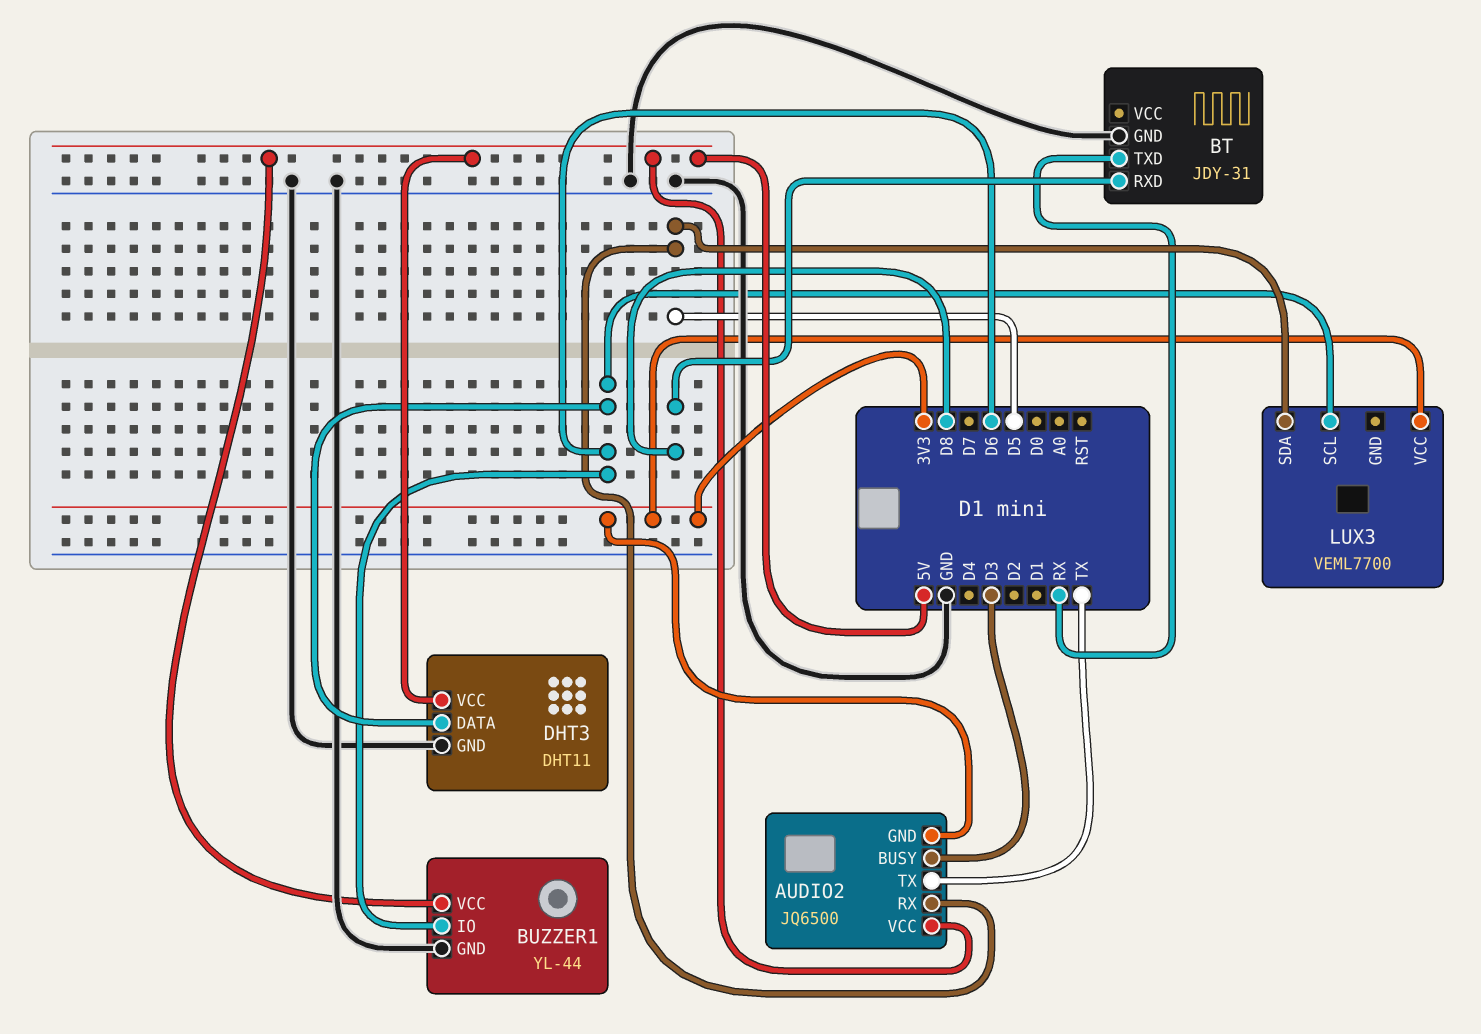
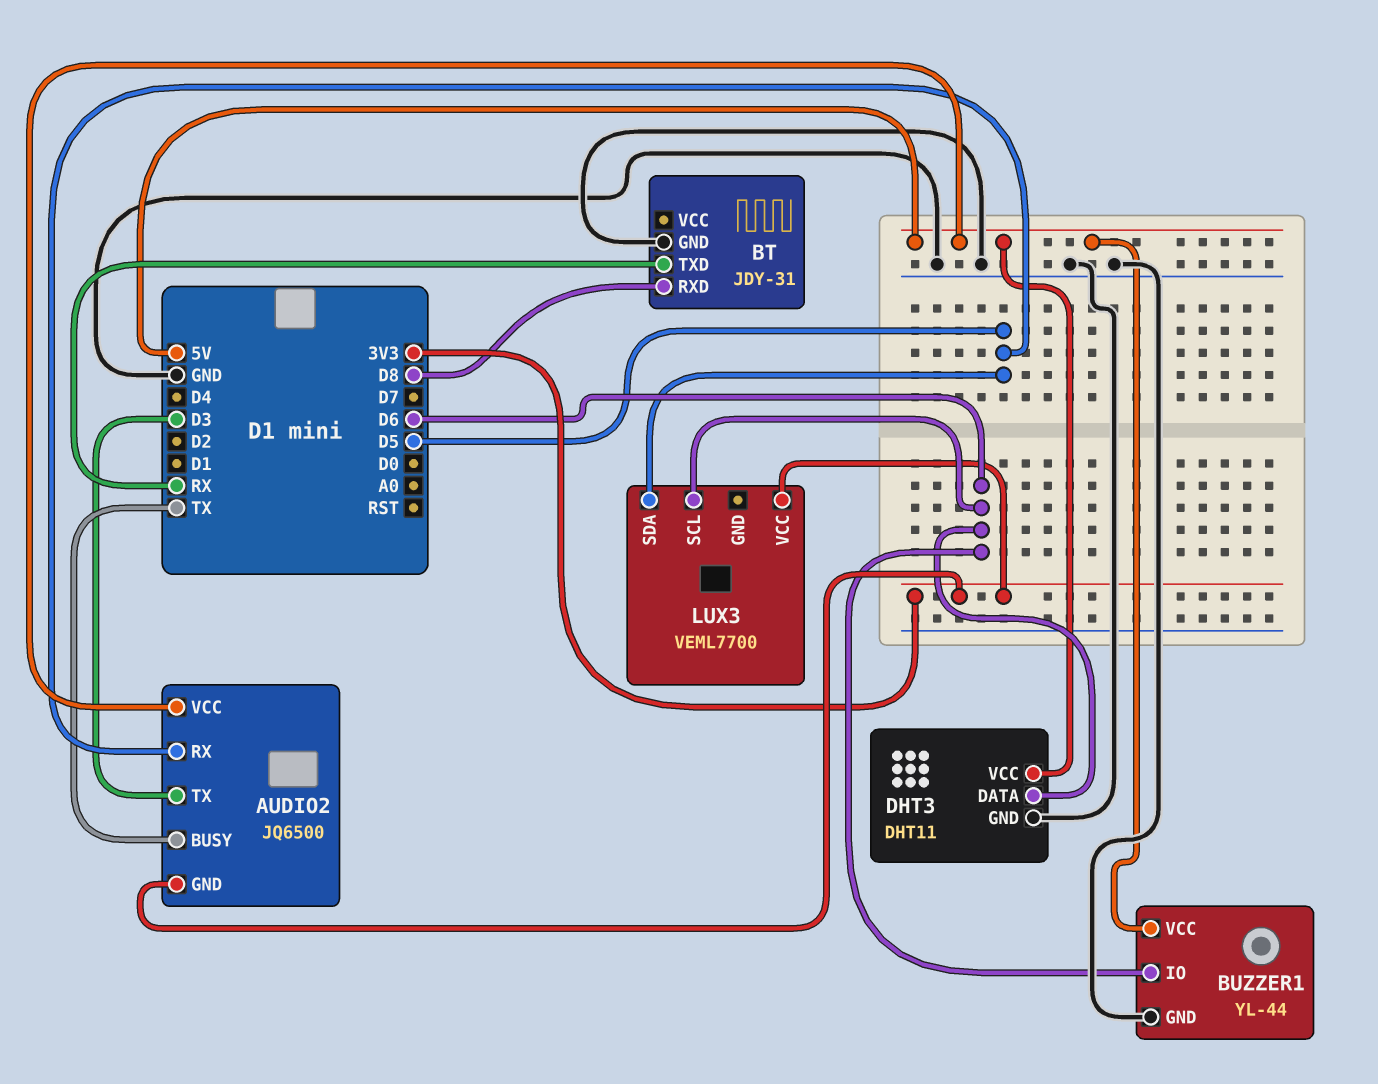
AUDIO2 pin BUSY: D3 -> TX
AUDIO2 pin TX: TX -> D3

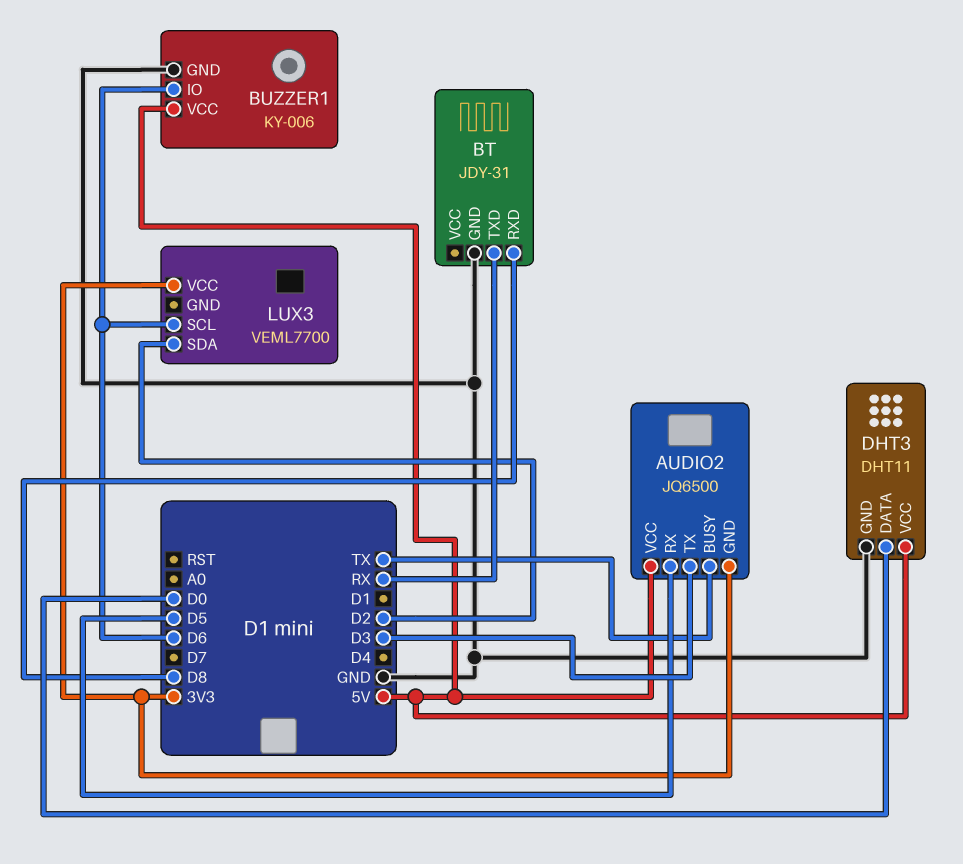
BUZZER1: YL-44 -> KY-006
DHT3 pin DATA: D6 -> D0
LUX3 pin SDA: D5 -> D2

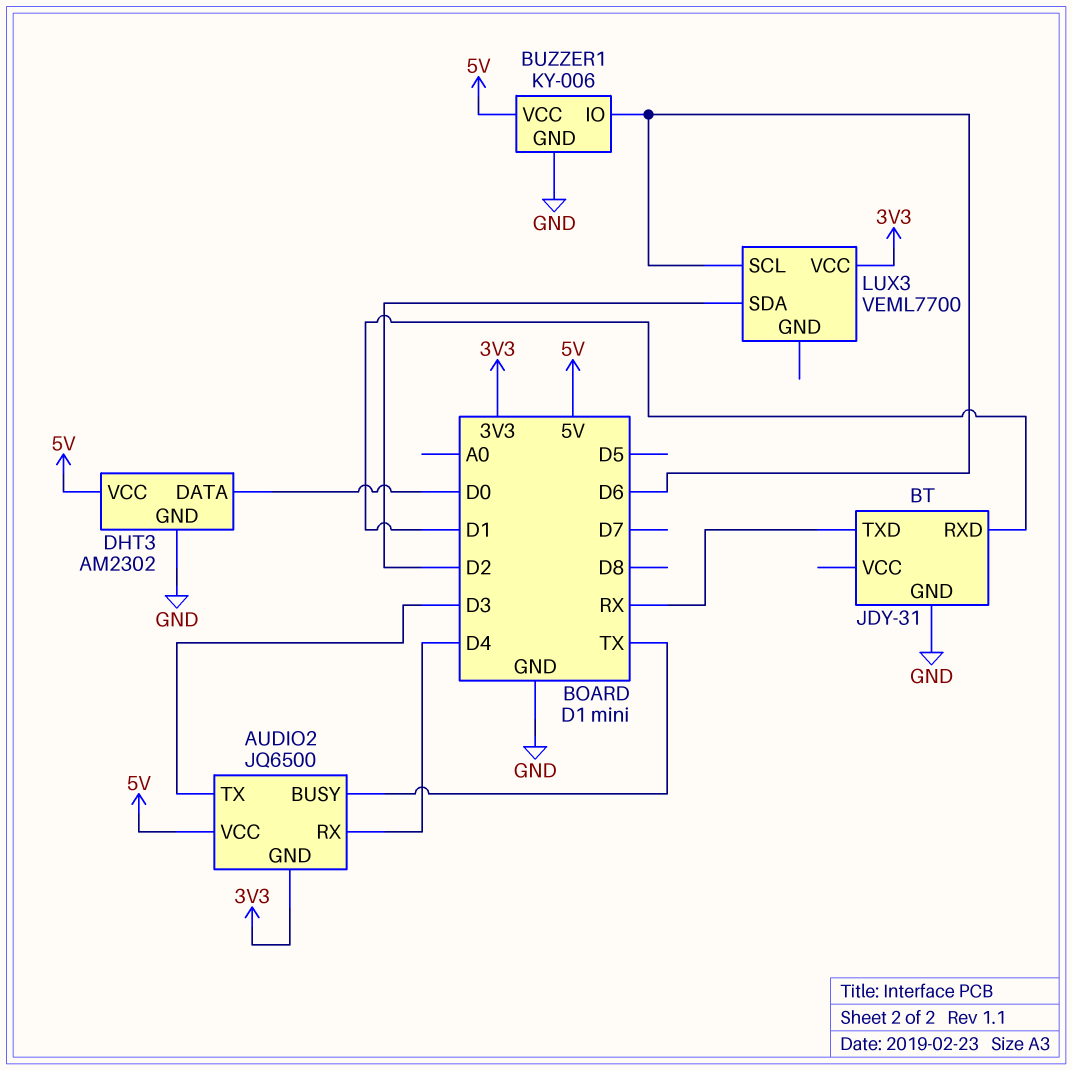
AUDIO2 pin RX: D5 -> D4
BT pin RXD: D8 -> D1
DHT3: DHT11 -> AM2302

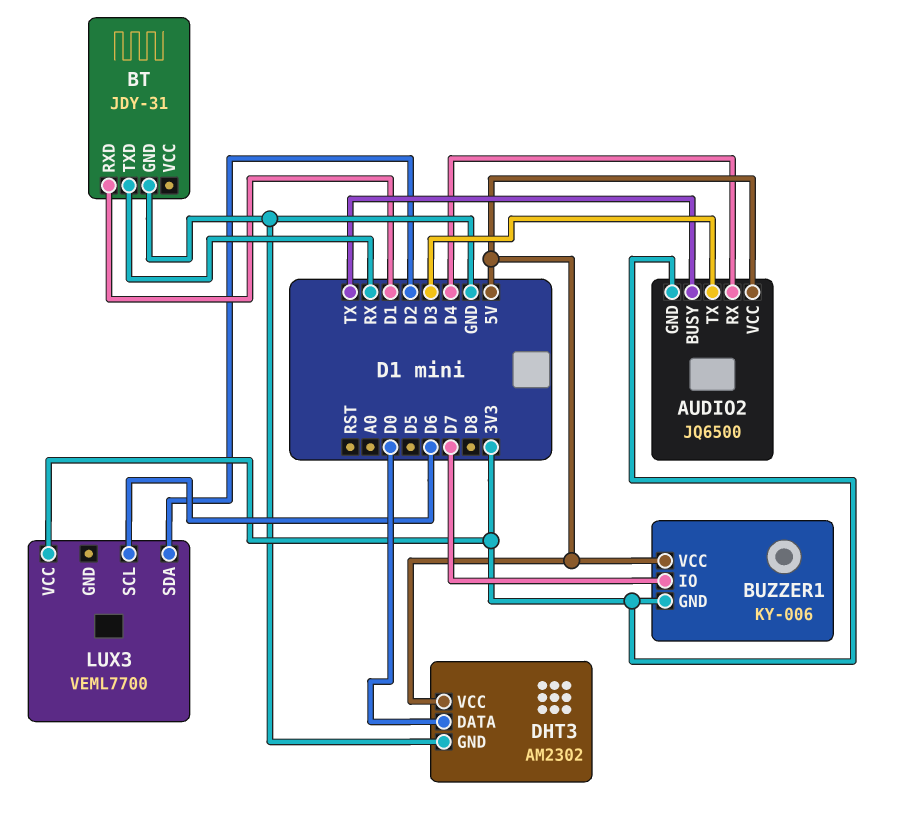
BUZZER1 pin GND: GND -> 3V3
BUZZER1 pin IO: D6 -> D7

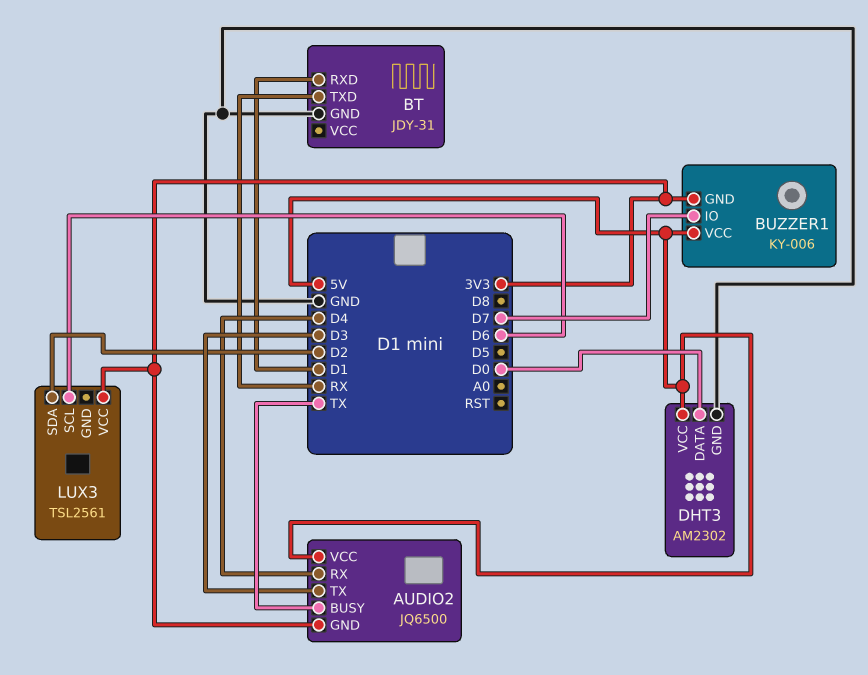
LUX3: VEML7700 -> TSL2561

